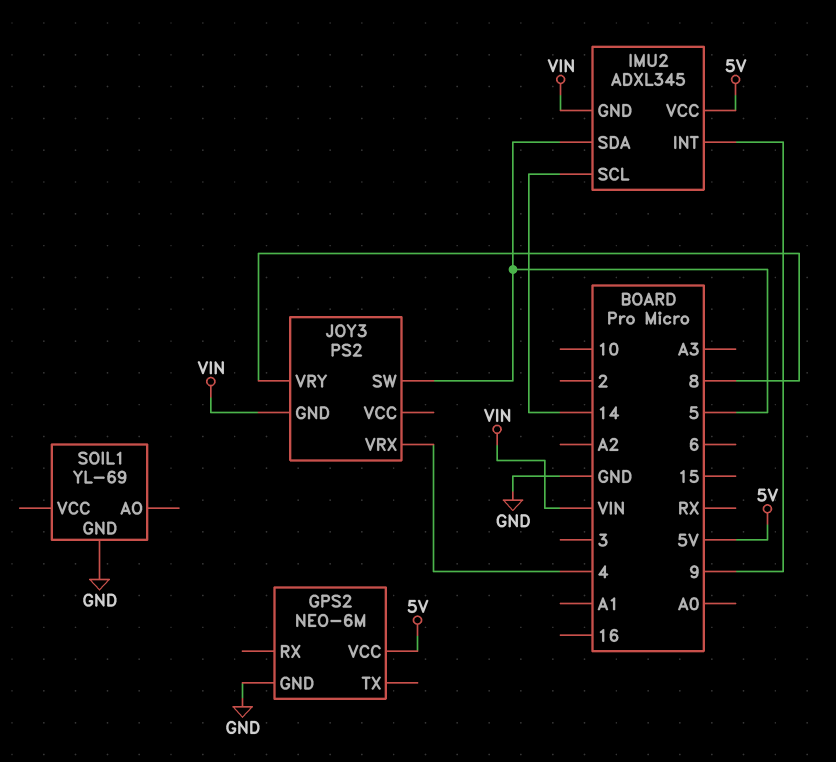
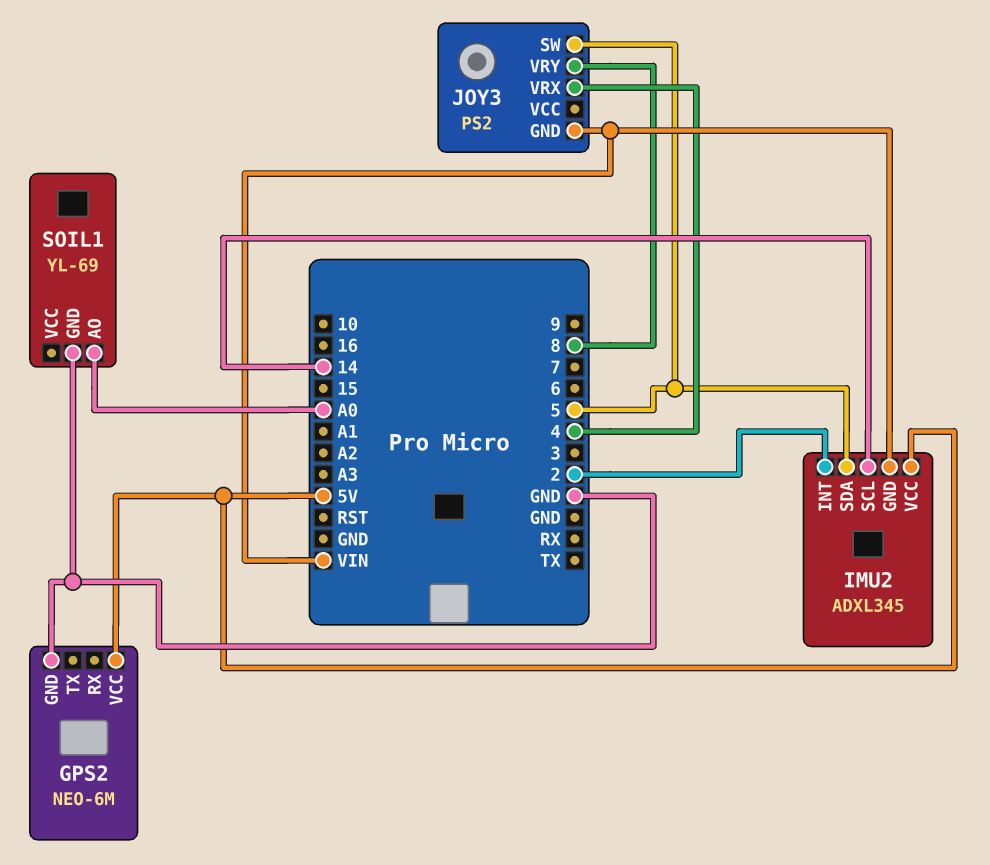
IMU2 pin INT: 9 -> 2
SOIL1 pin AO: none -> A0

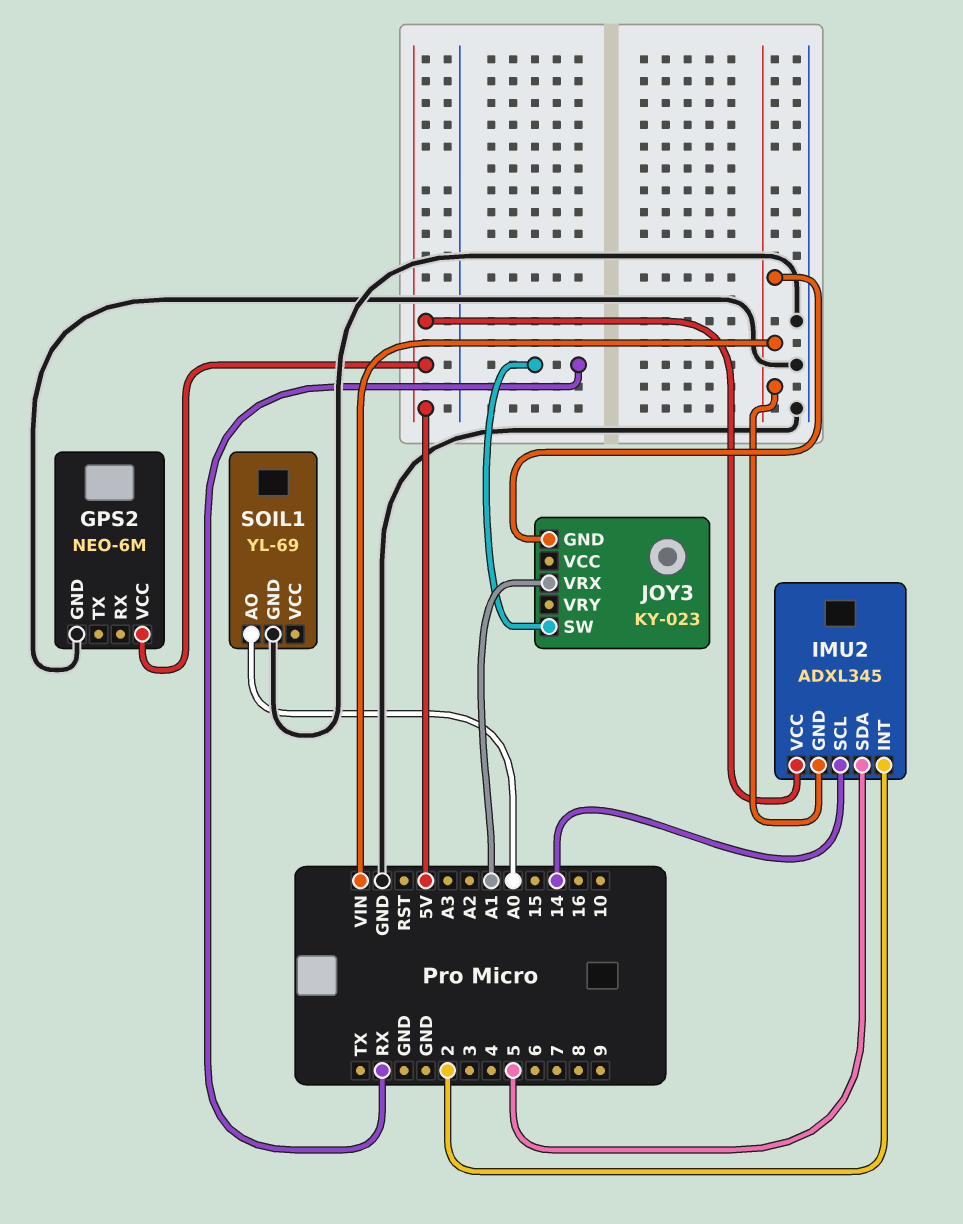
JOY3: PS2 -> KY-023
JOY3 pin SW: 5 -> RX
JOY3 pin VRX: 4 -> A1
JOY3 pin VRY: 8 -> none

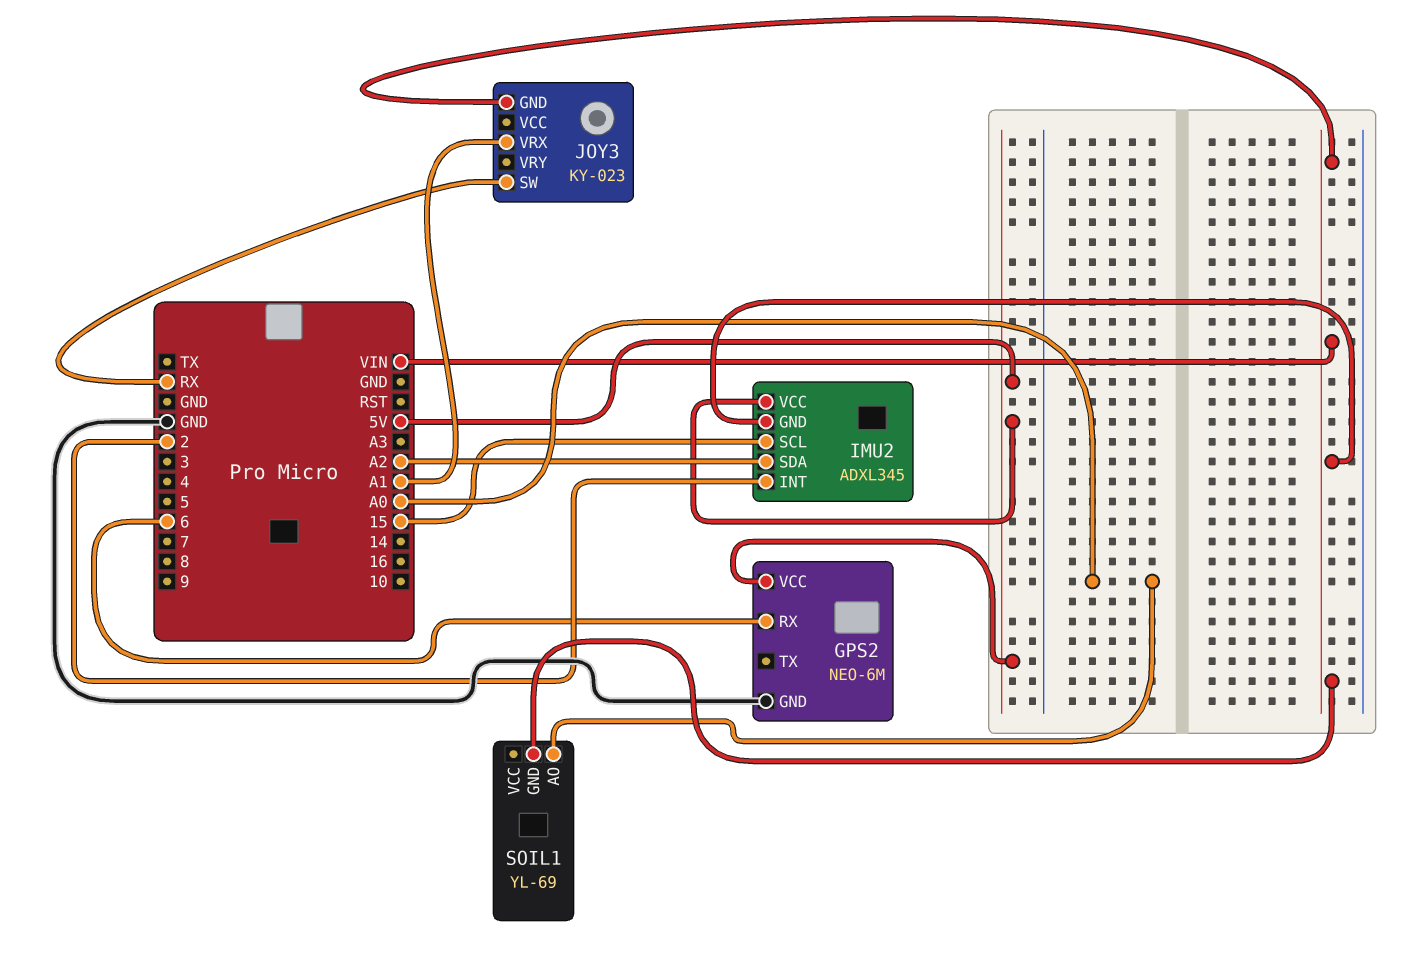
GPS2 pin RX: none -> 6
IMU2 pin SCL: 14 -> 15
IMU2 pin SDA: 5 -> A2
SOIL1 pin GND: GND -> VIN

